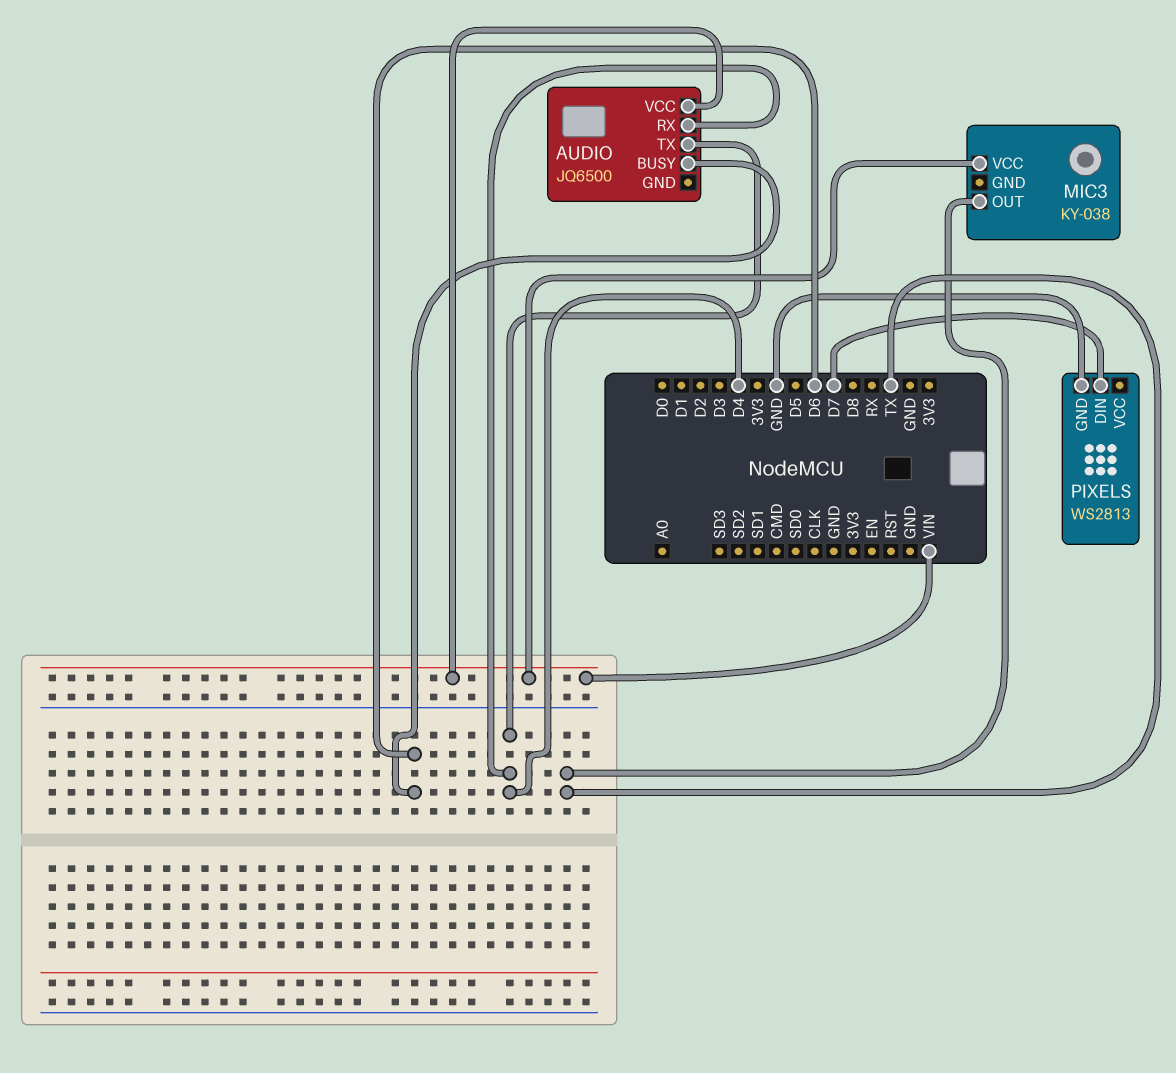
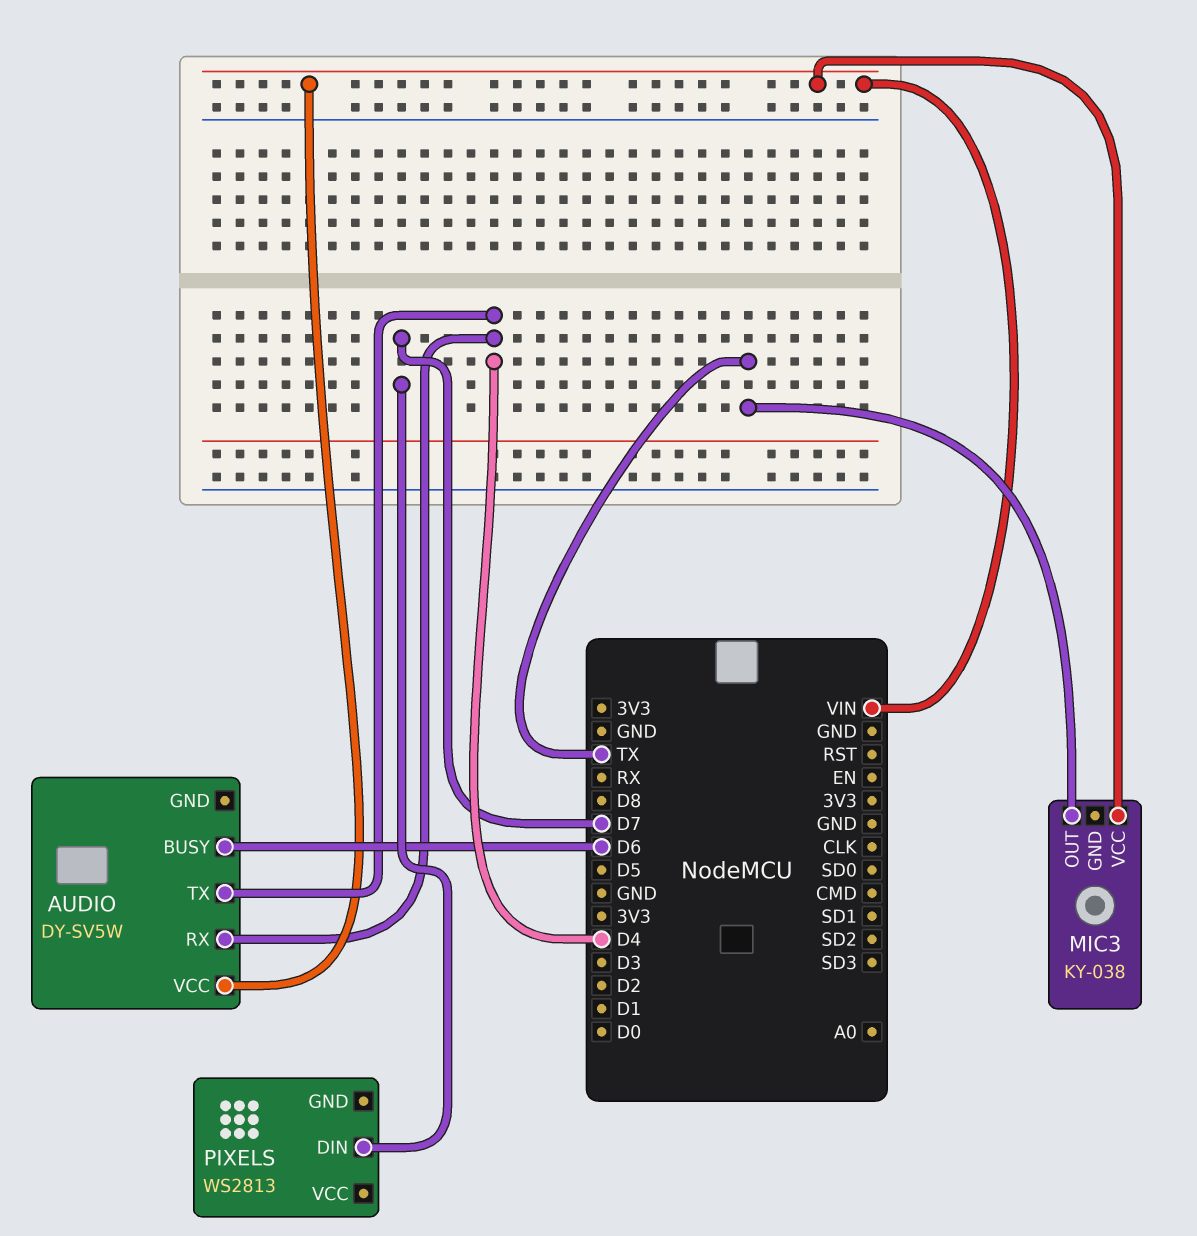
AUDIO: JQ6500 -> DY-SV5W
PIXELS pin GND: GND -> none

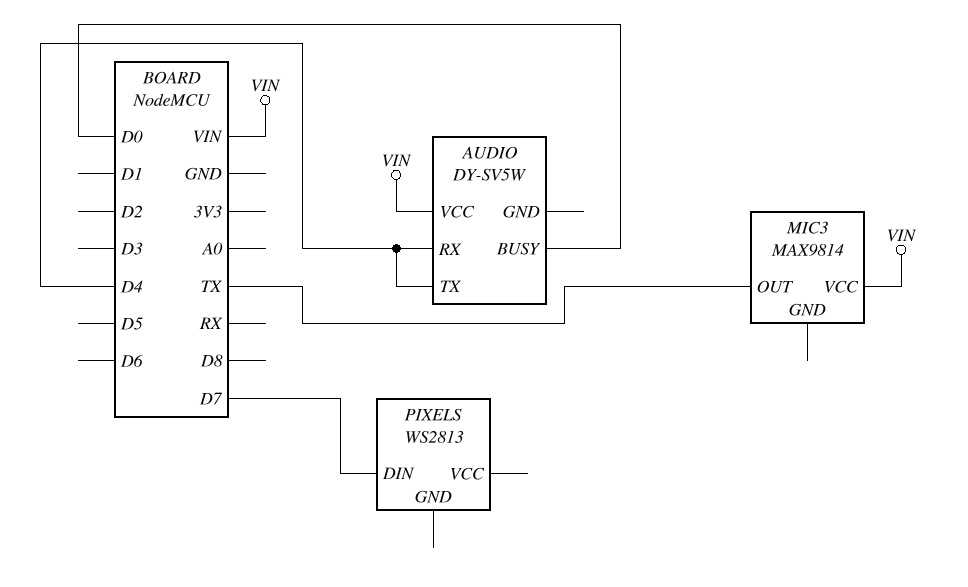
AUDIO pin BUSY: D6 -> D0
MIC3: KY-038 -> MAX9814

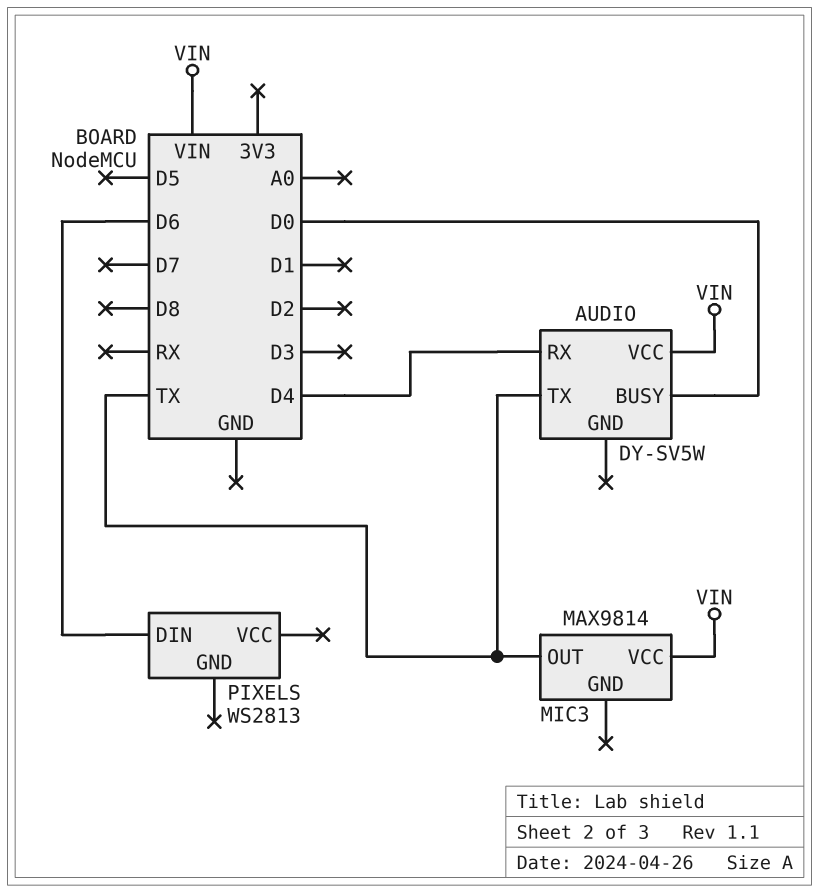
AUDIO pin TX: D4 -> TX
PIXELS pin DIN: D7 -> D6

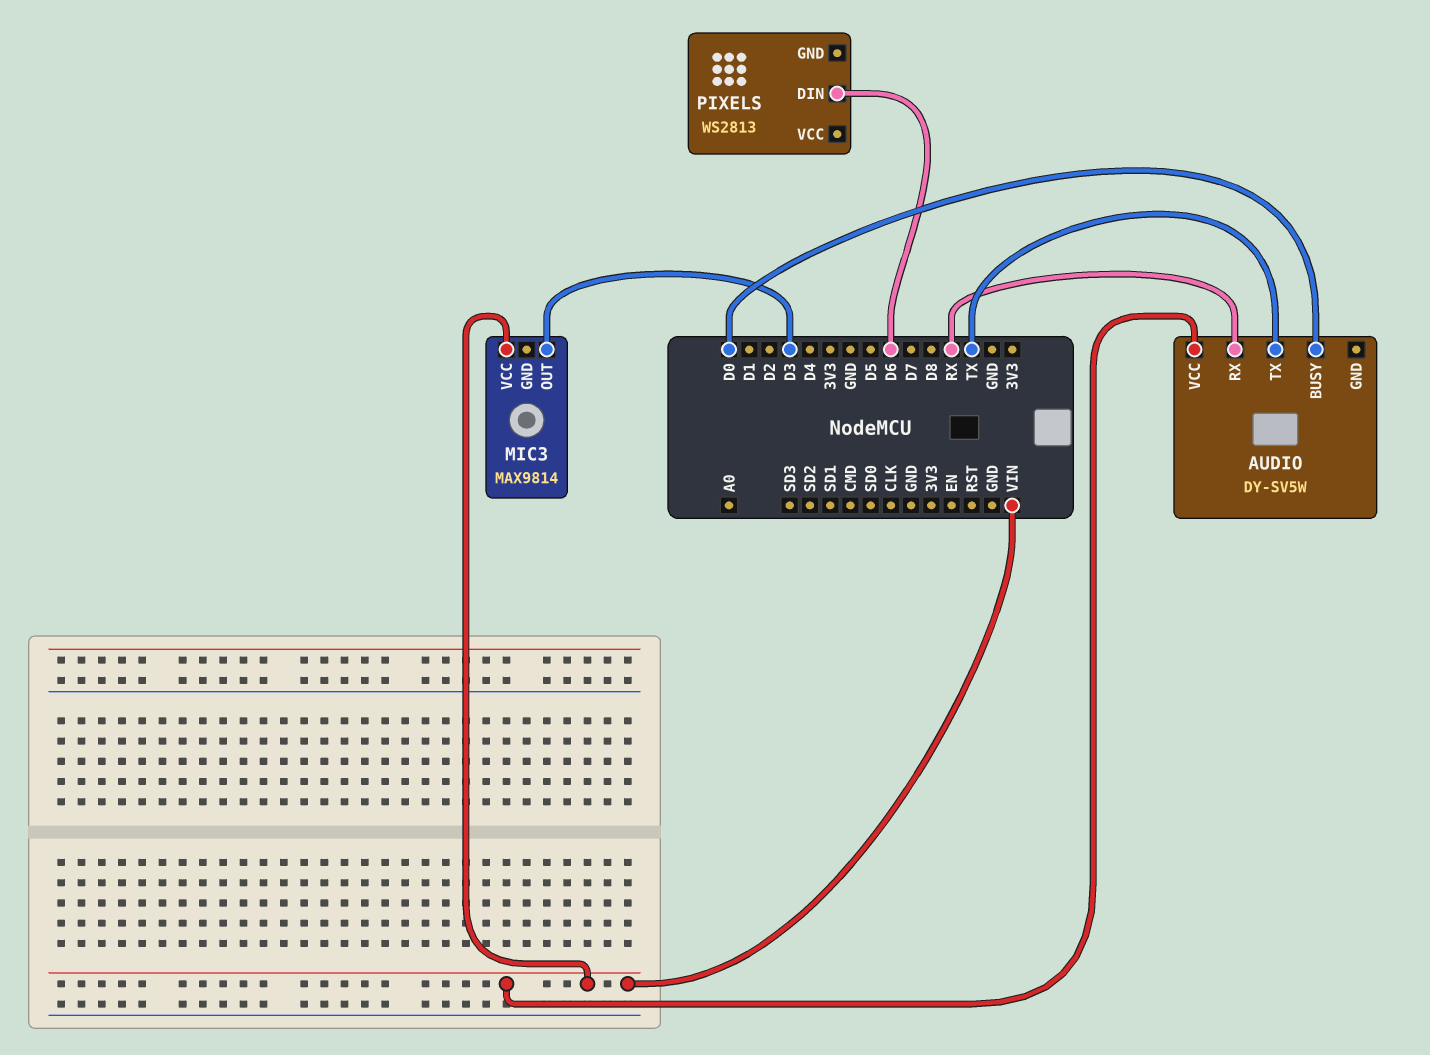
AUDIO pin RX: D4 -> RX
MIC3 pin OUT: TX -> D3

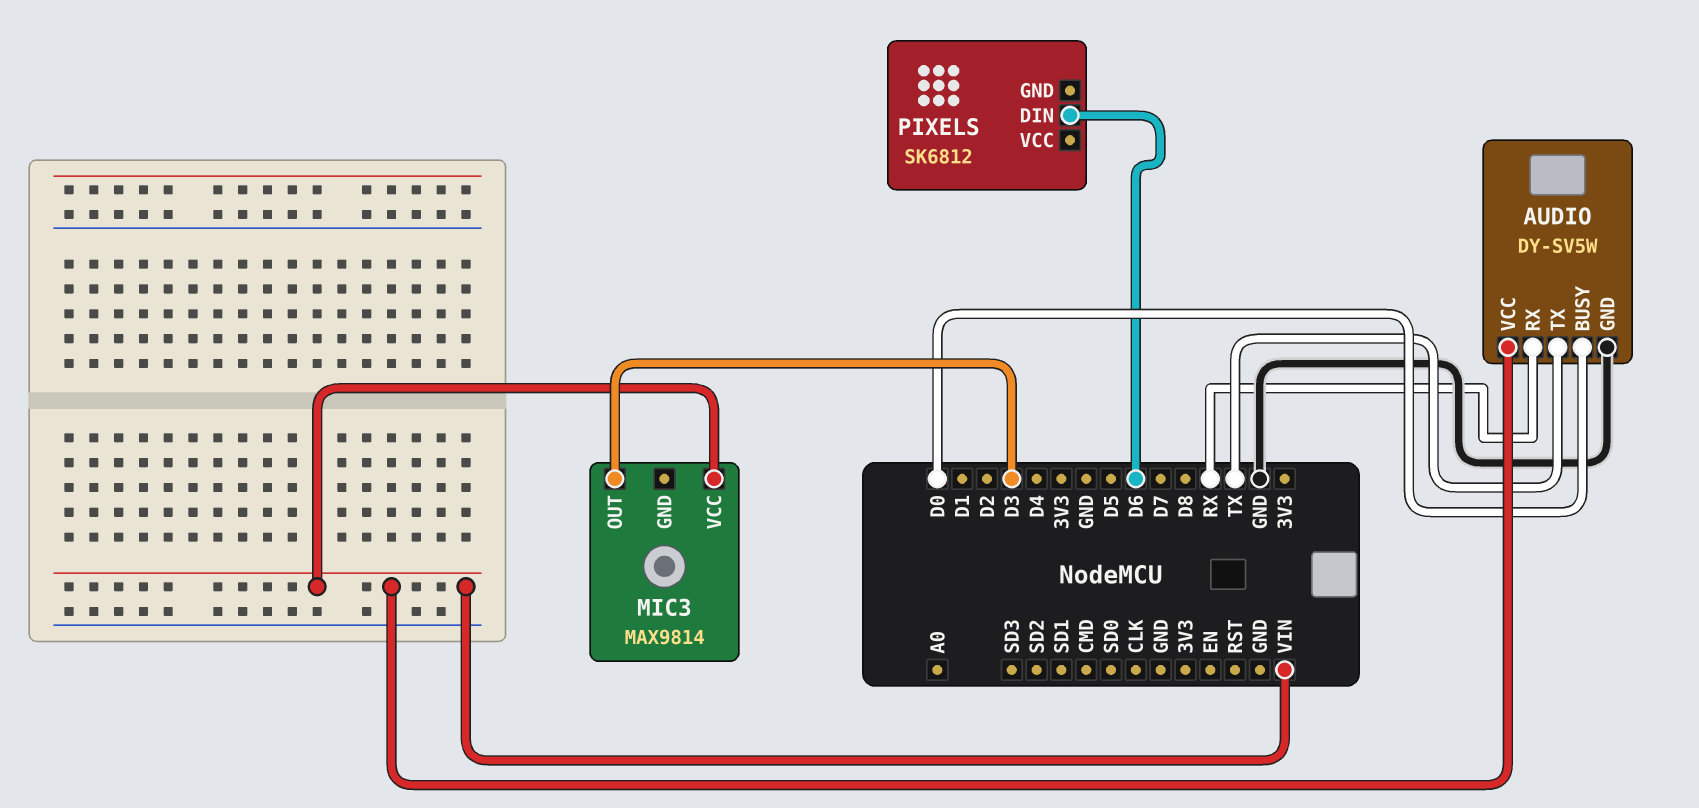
AUDIO pin GND: none -> GND
PIXELS: WS2813 -> SK6812

